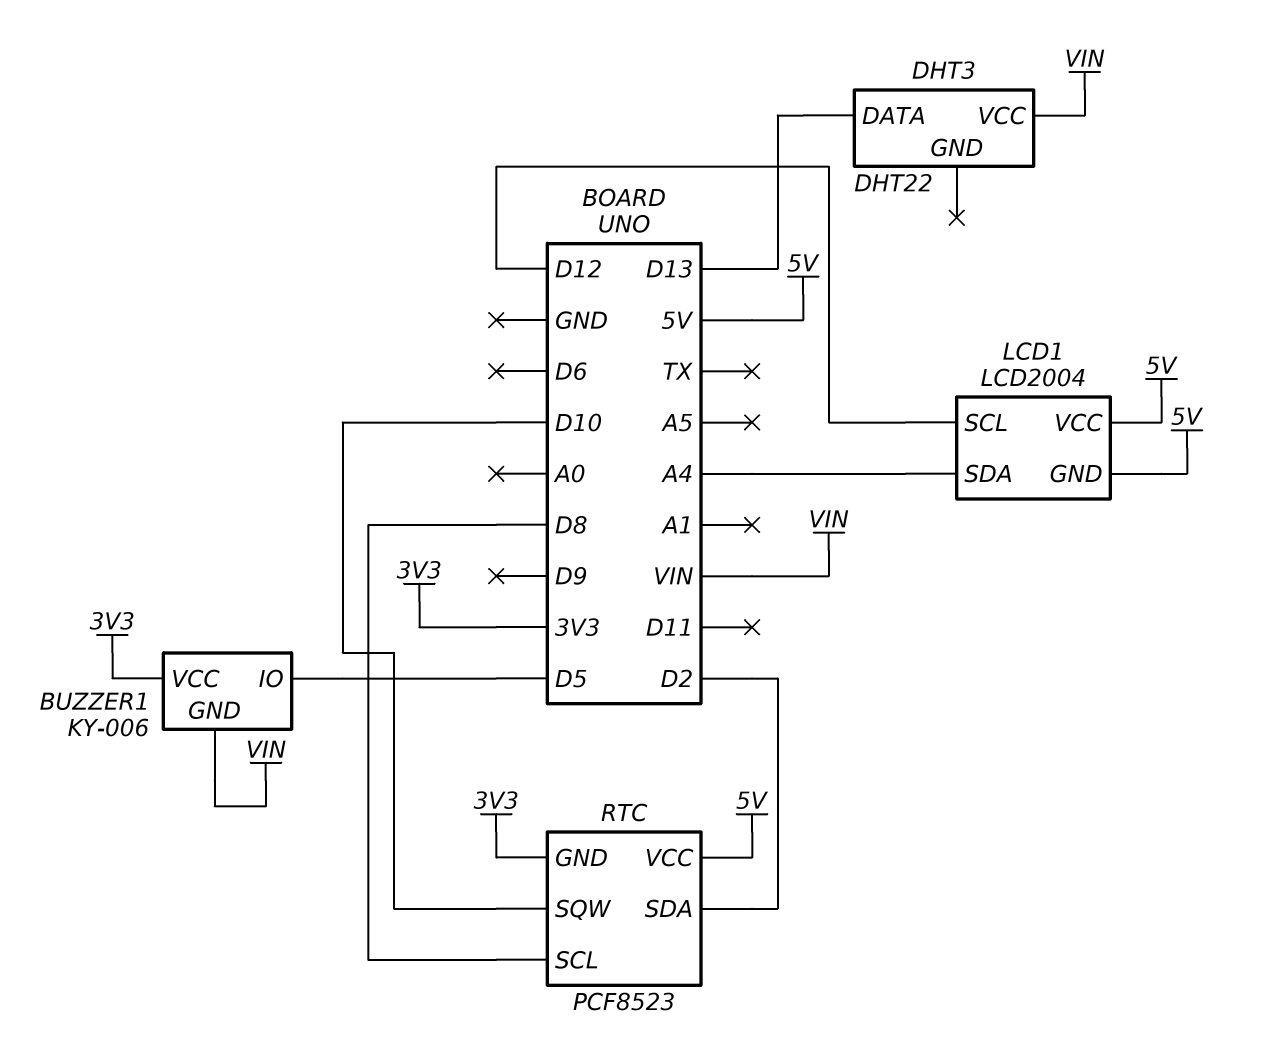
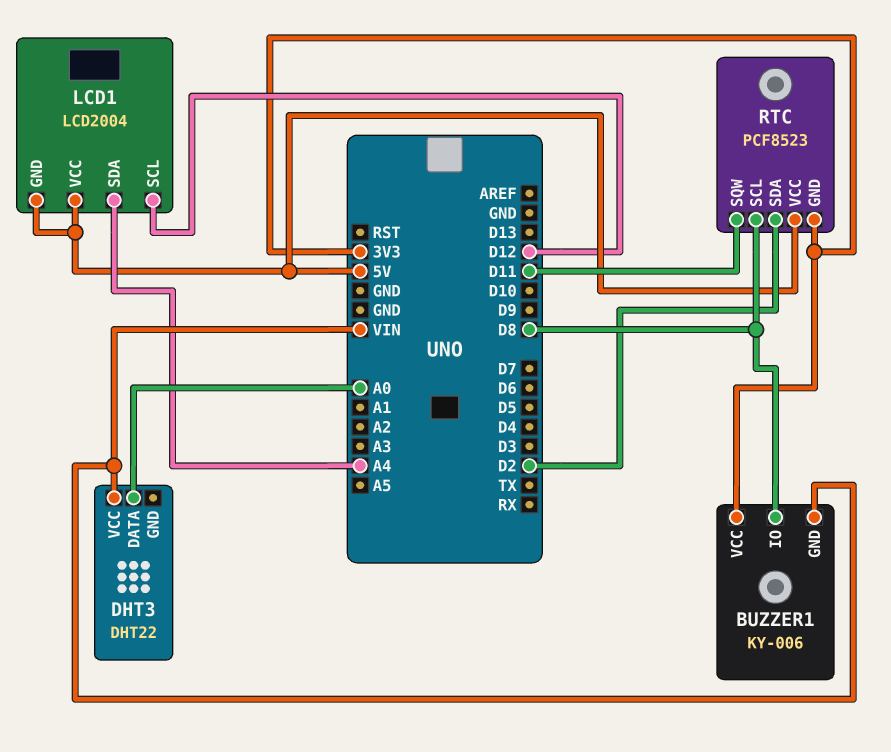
BUZZER1 pin IO: D5 -> D8
DHT3 pin DATA: D13 -> A0
RTC pin SQW: D10 -> D11

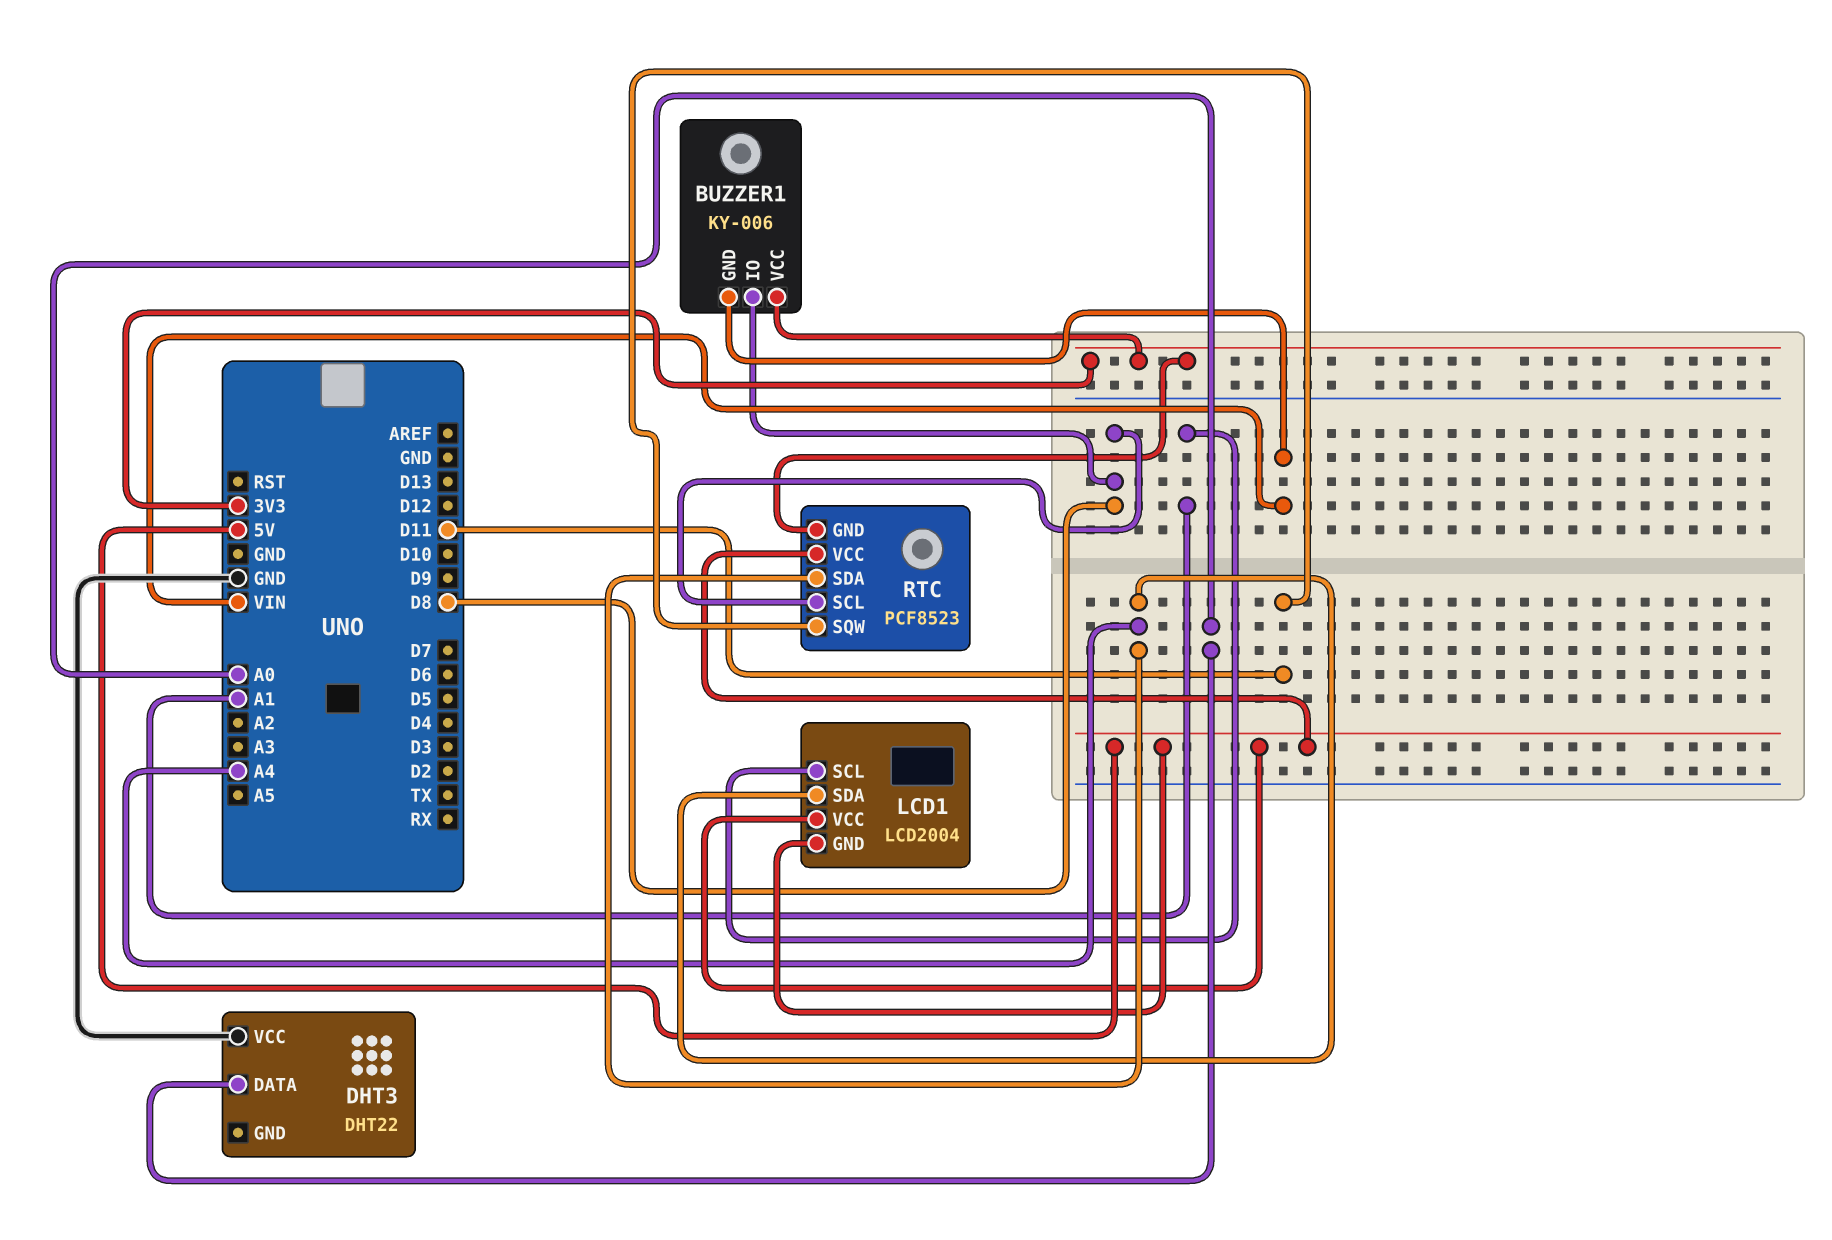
DHT3 pin VCC: VIN -> GND
LCD1 pin SCL: D12 -> A1
RTC pin SDA: D2 -> A4

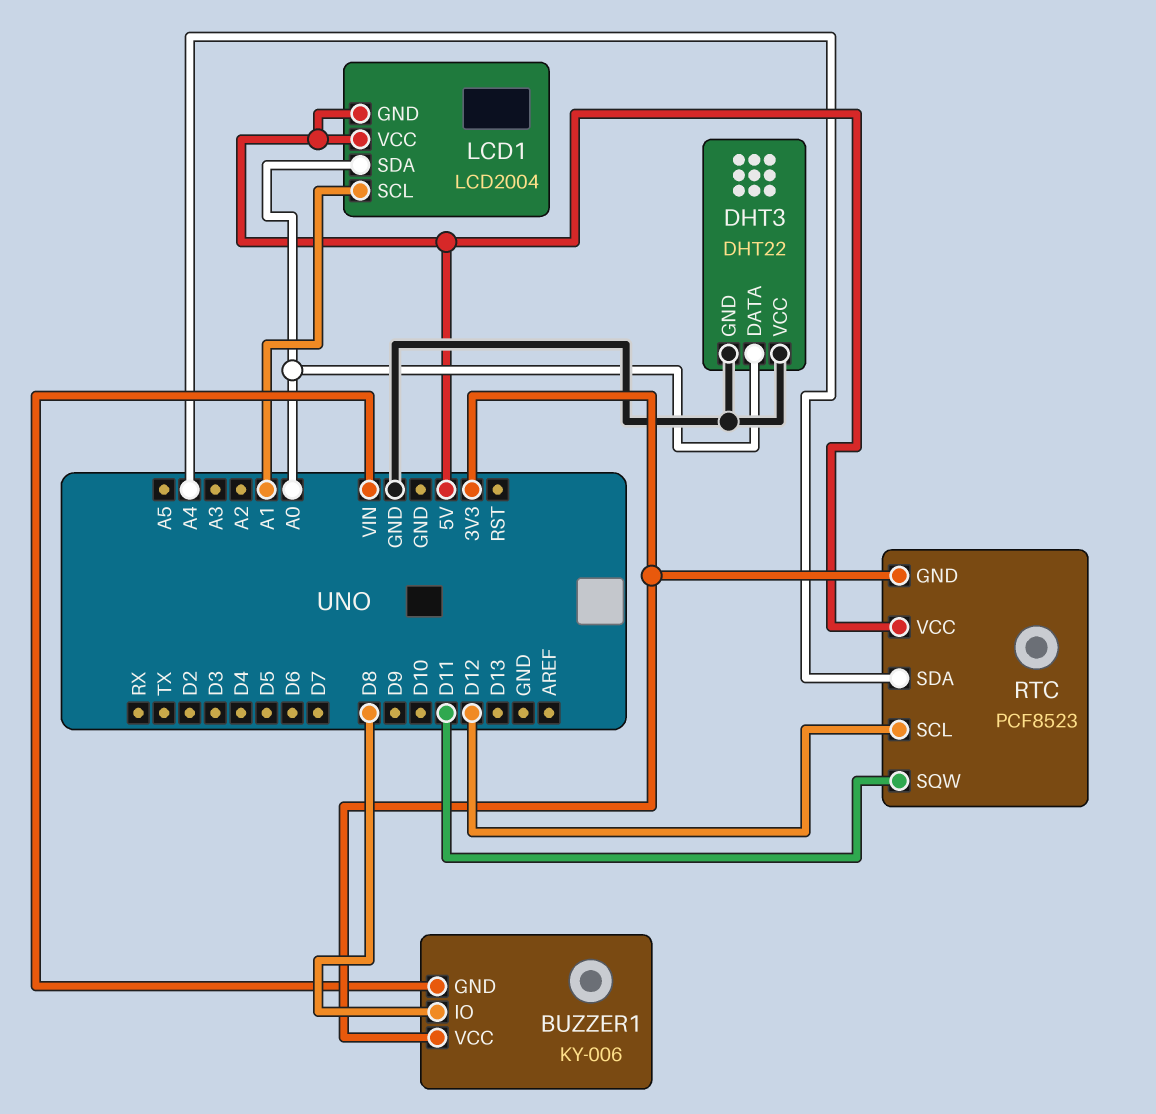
DHT3 pin GND: none -> GND
LCD1 pin SDA: A4 -> A0
RTC pin SCL: D8 -> D12

